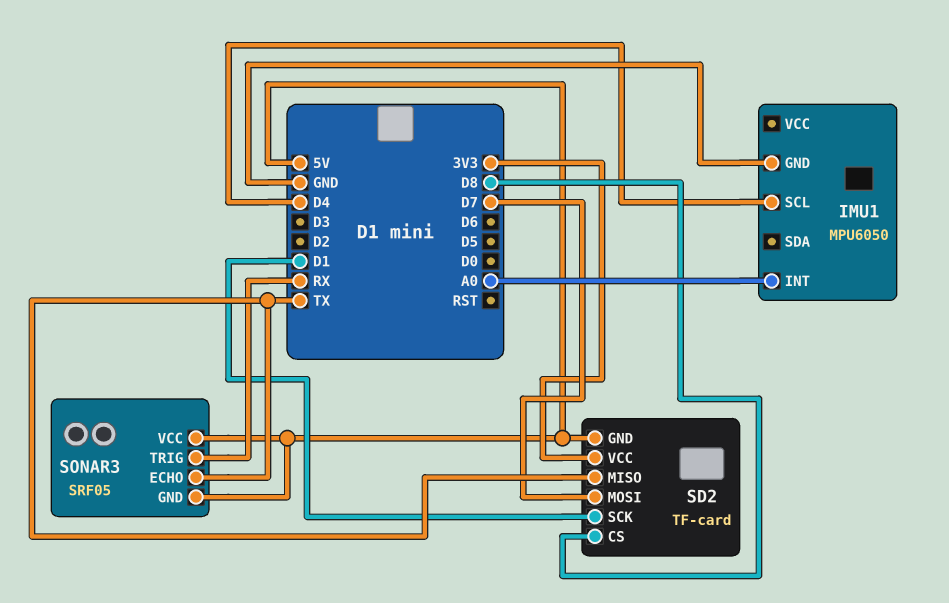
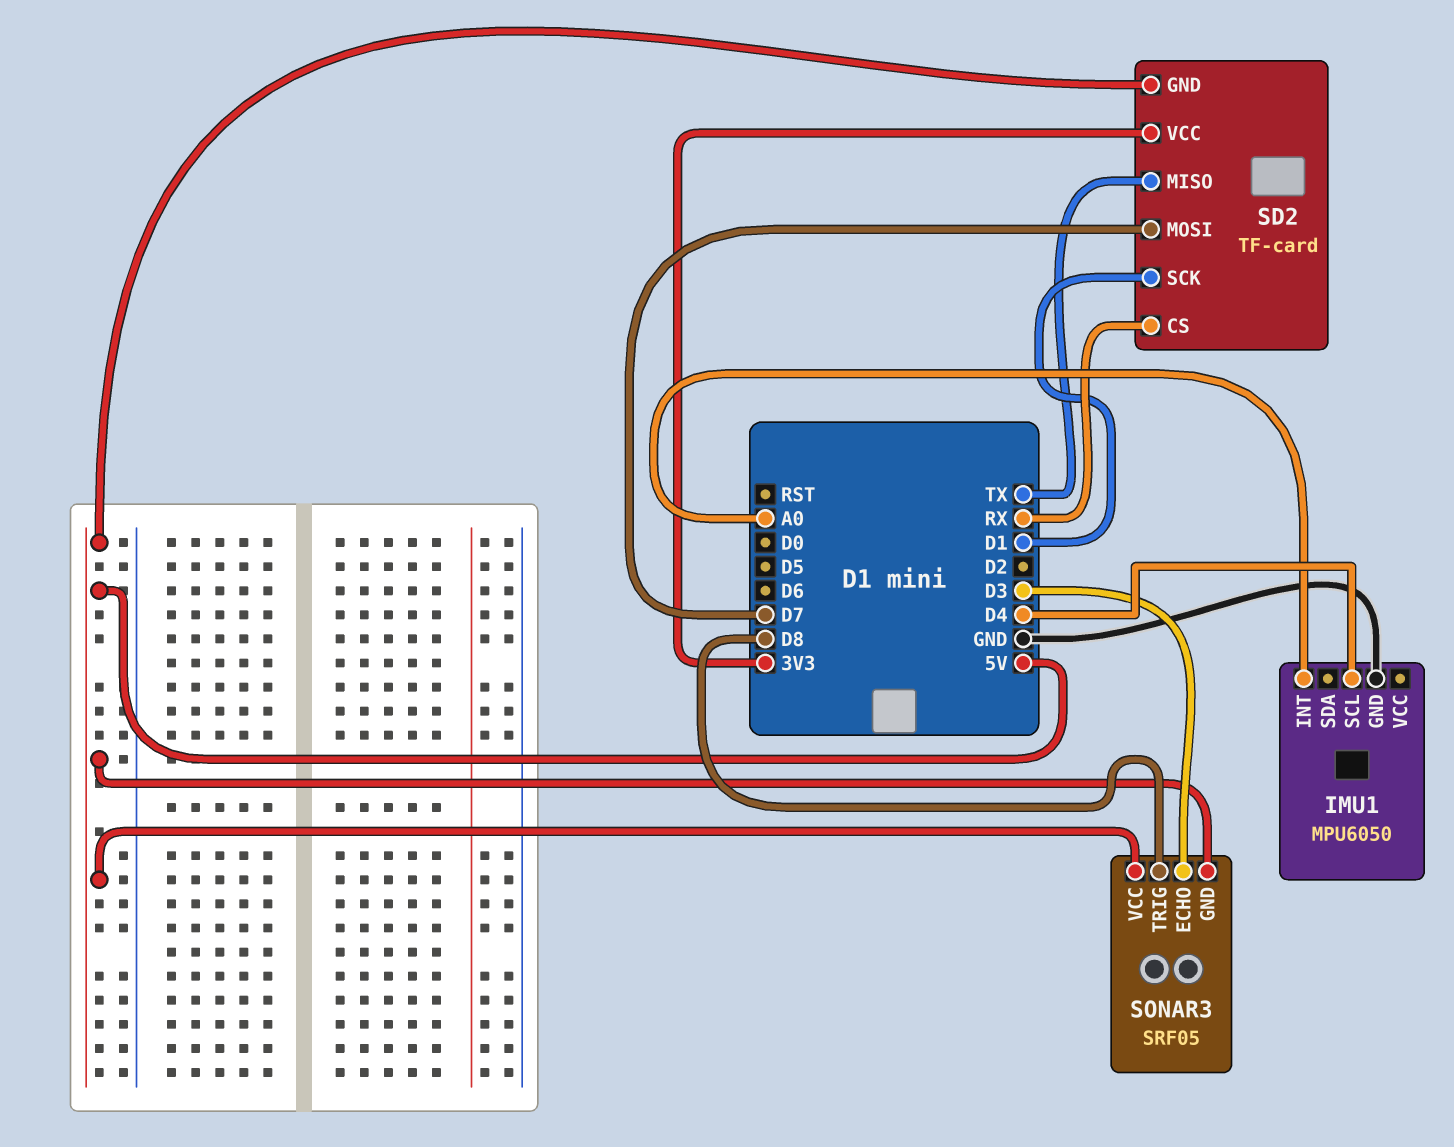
SD2 pin CS: D8 -> RX
SONAR3 pin ECHO: TX -> D3
SONAR3 pin TRIG: RX -> D8

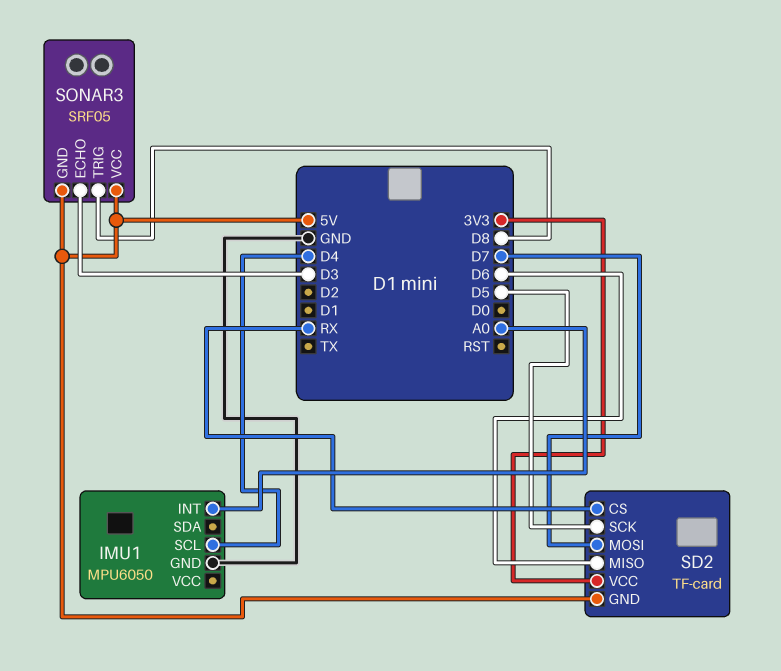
SD2 pin MISO: TX -> D6
SD2 pin SCK: D1 -> D5

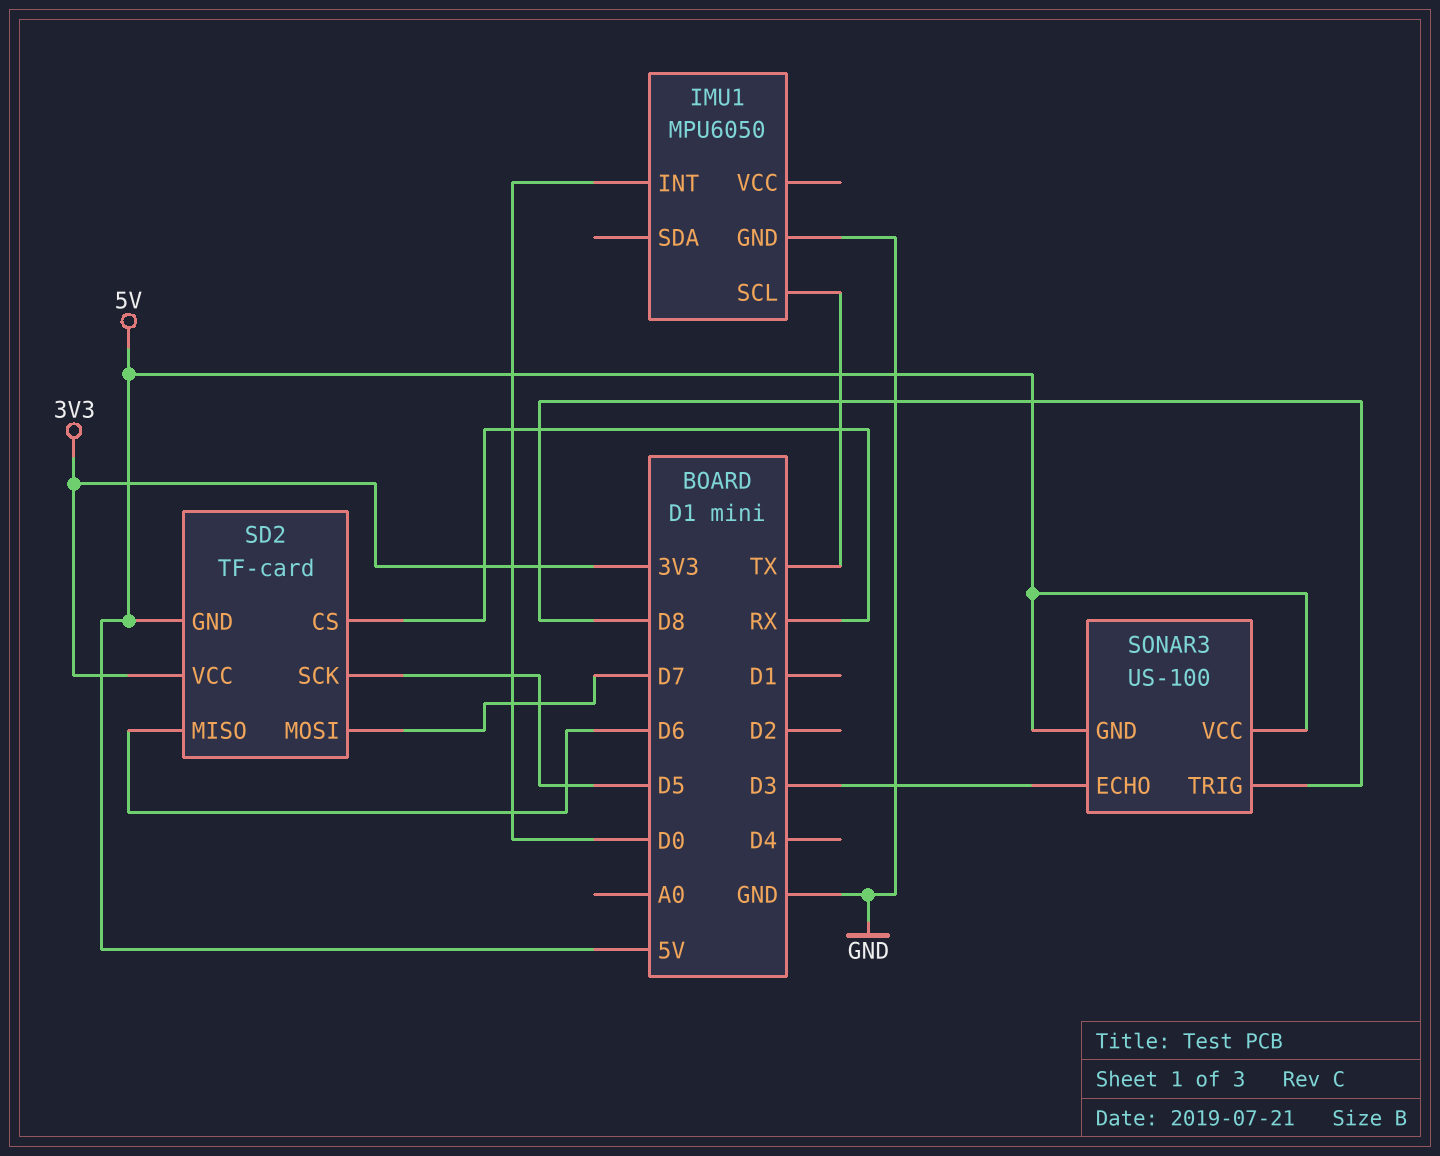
IMU1 pin INT: A0 -> D0
IMU1 pin SCL: D4 -> TX
SONAR3: SRF05 -> US-100

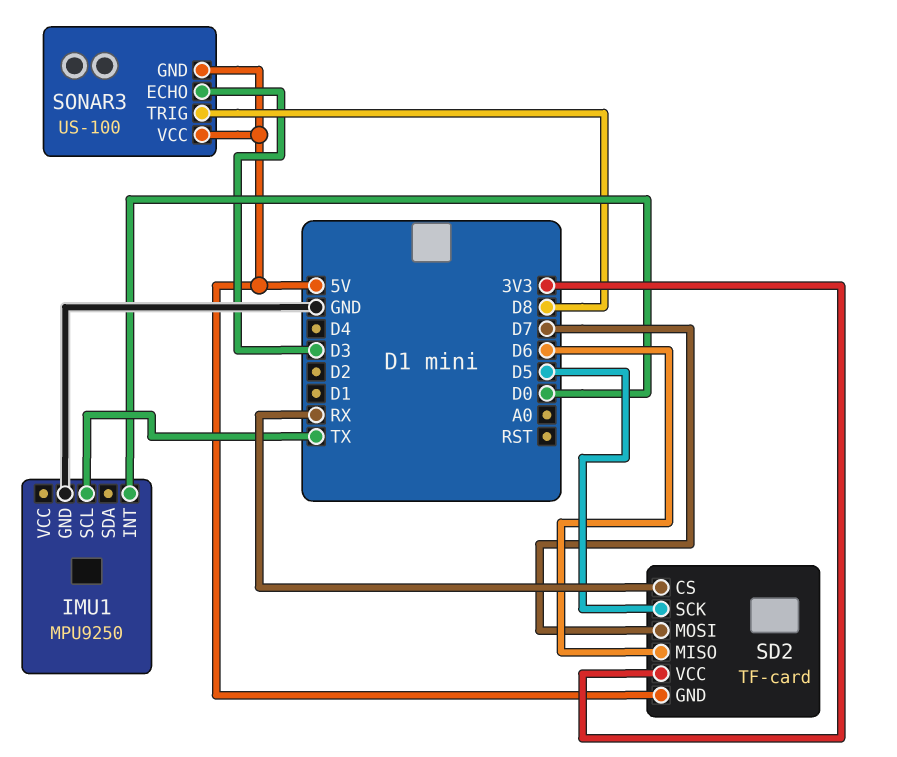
IMU1: MPU6050 -> MPU9250

